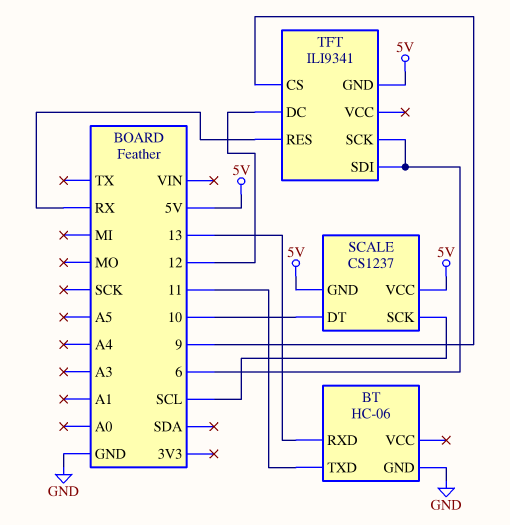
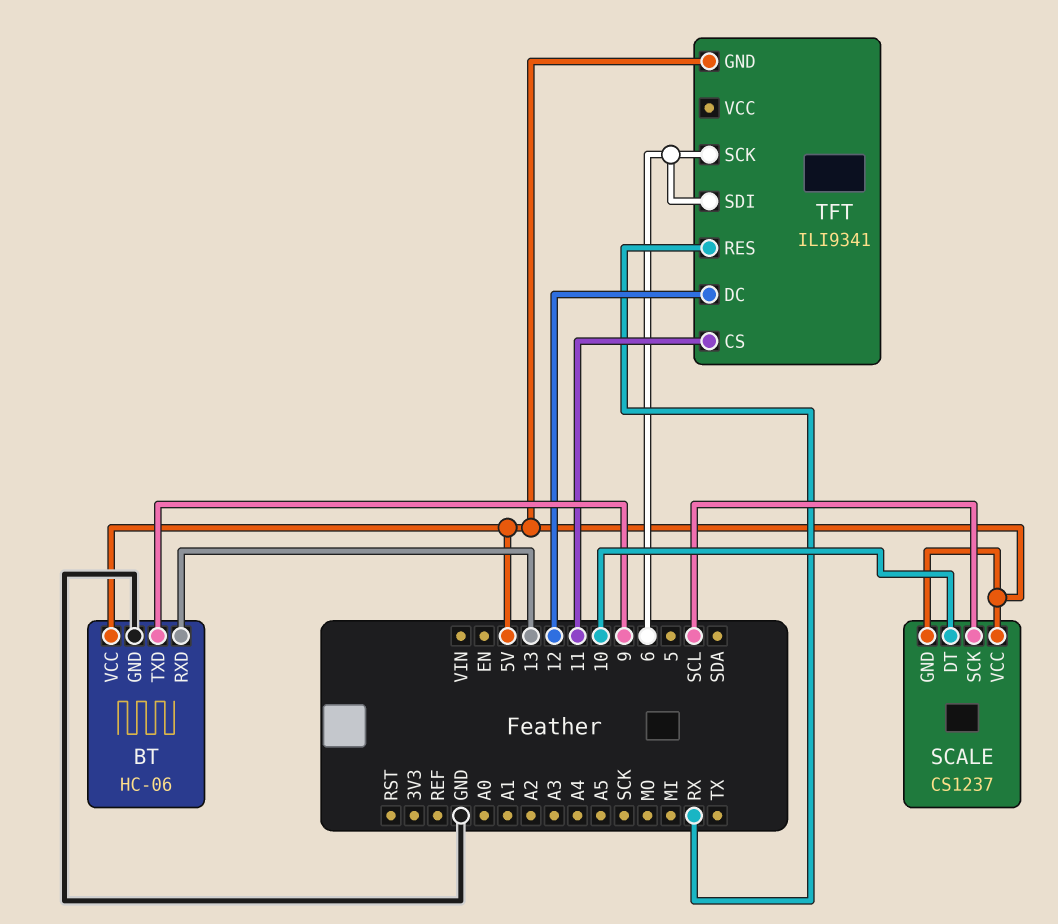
BT pin TXD: 11 -> 9
BT pin VCC: none -> 5V
TFT pin CS: 9 -> 11

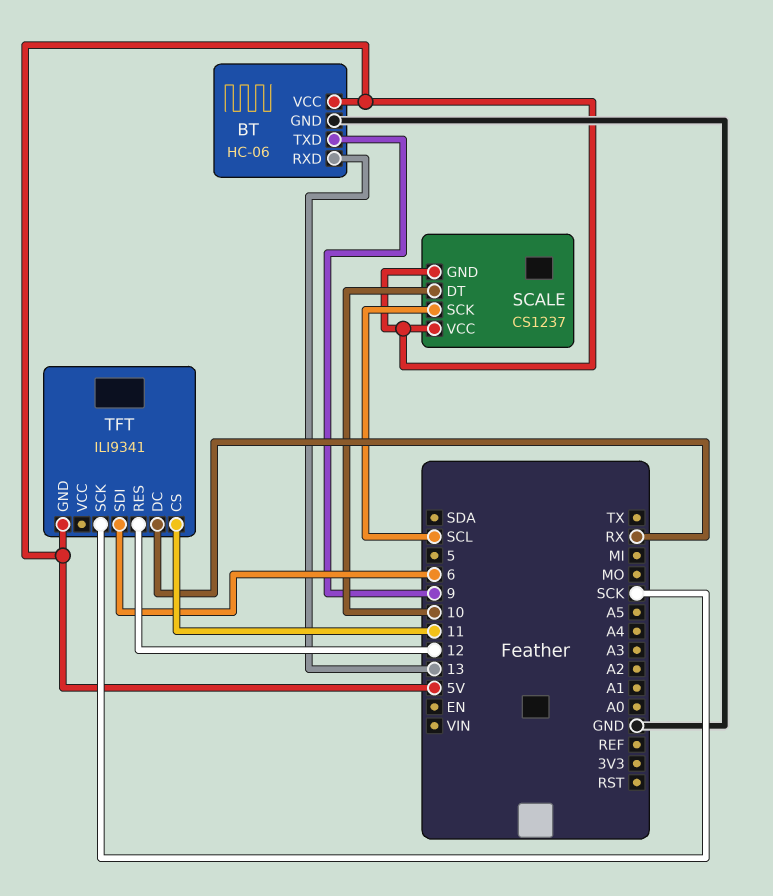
TFT pin DC: 12 -> RX
TFT pin RES: RX -> 12
TFT pin SCK: 6 -> SCK

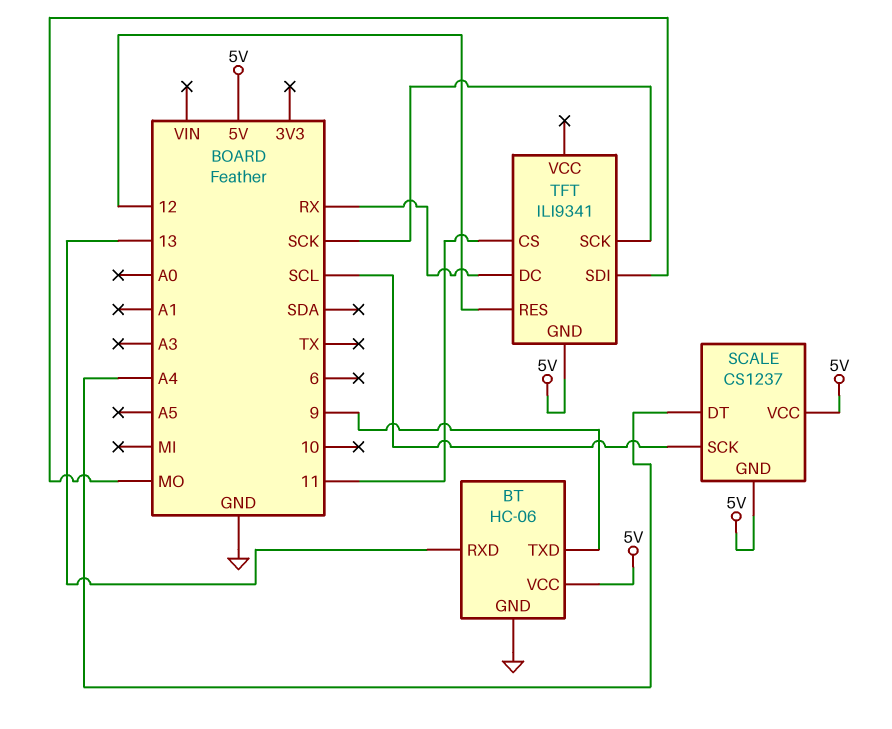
SCALE pin DT: 10 -> A4
TFT pin SDI: 6 -> MO

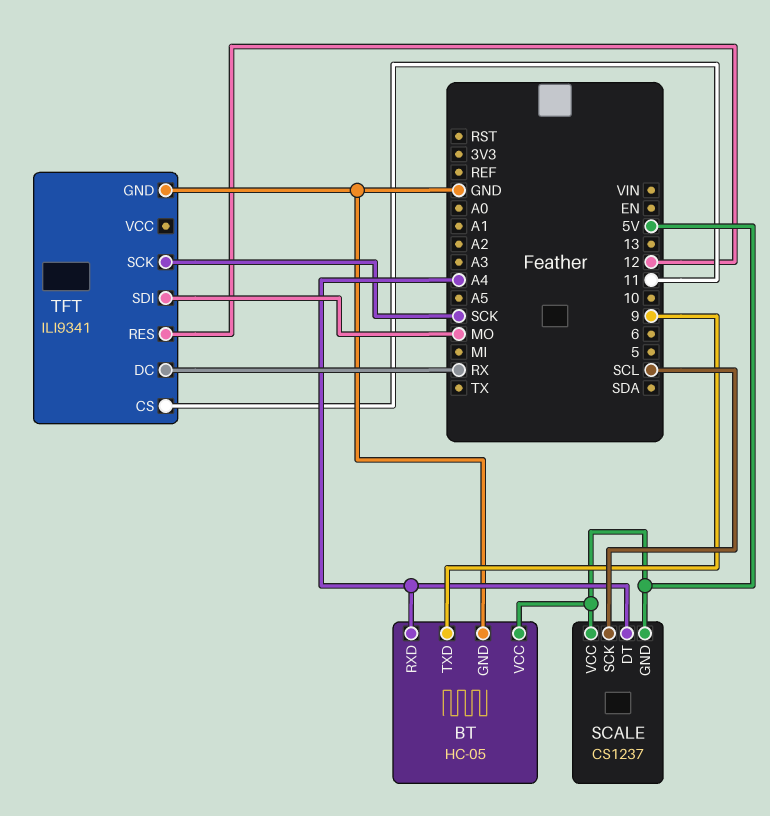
BT: HC-06 -> HC-05
BT pin RXD: 13 -> A4
TFT pin GND: 5V -> GND

